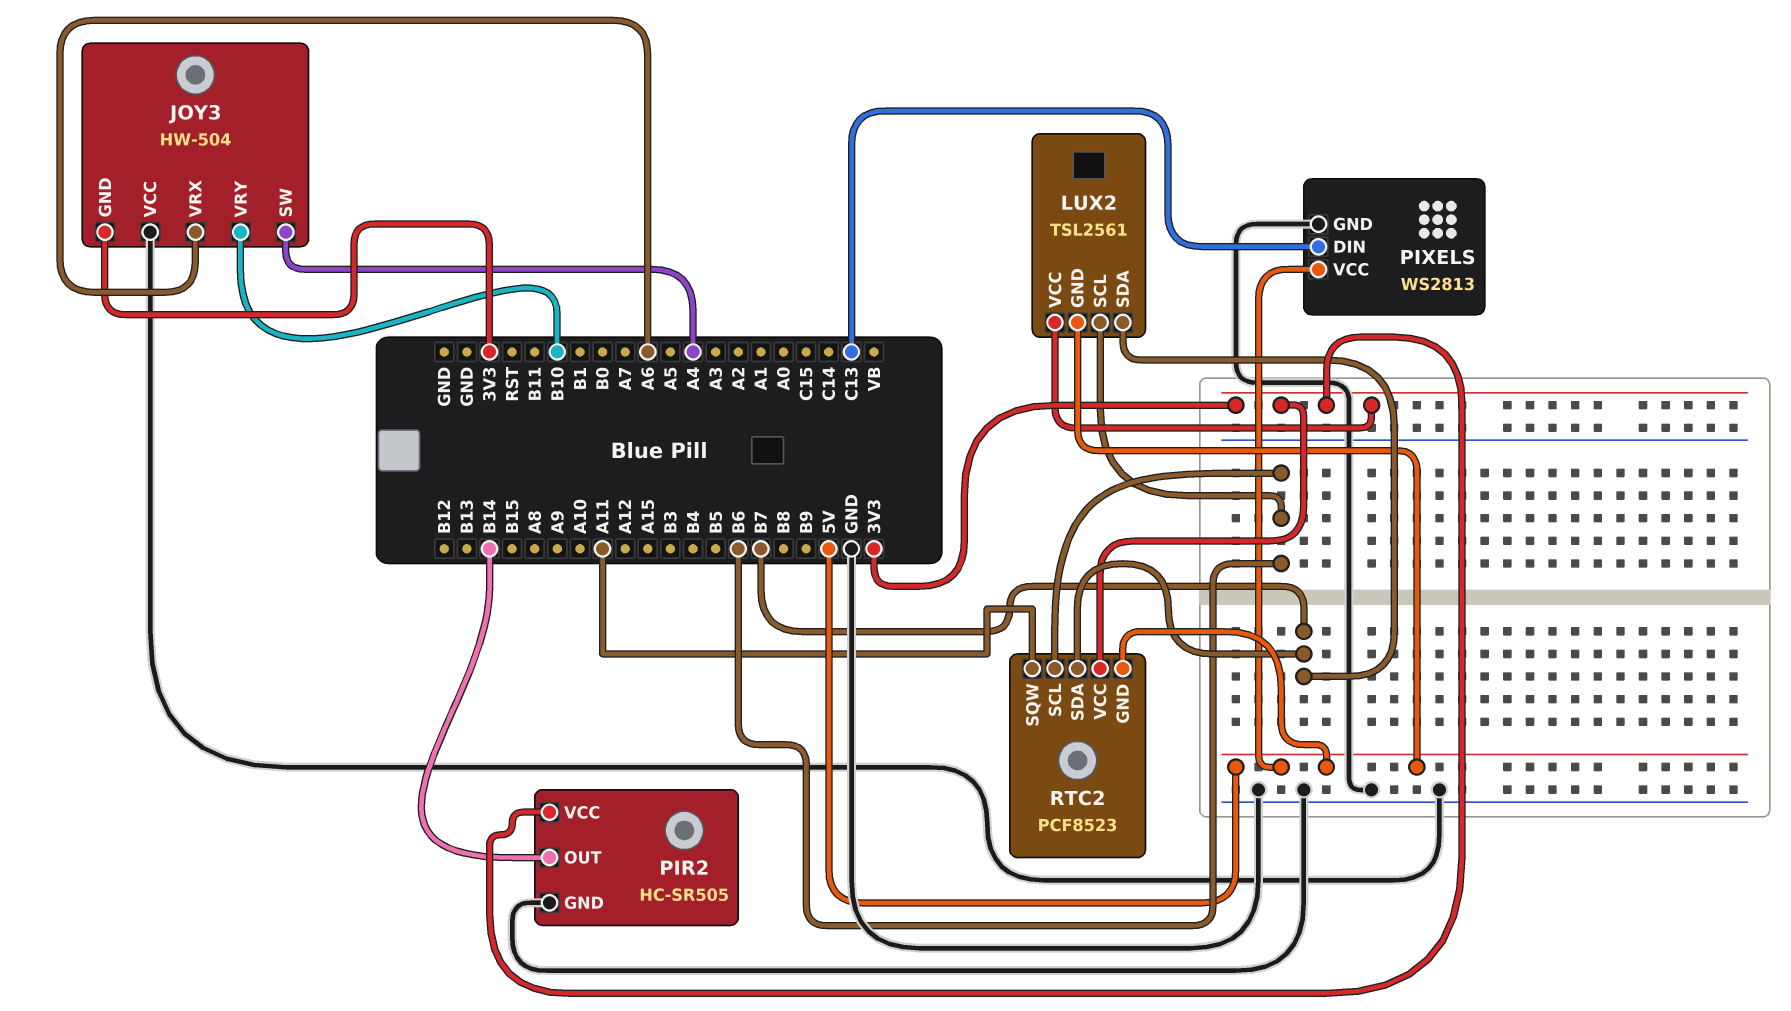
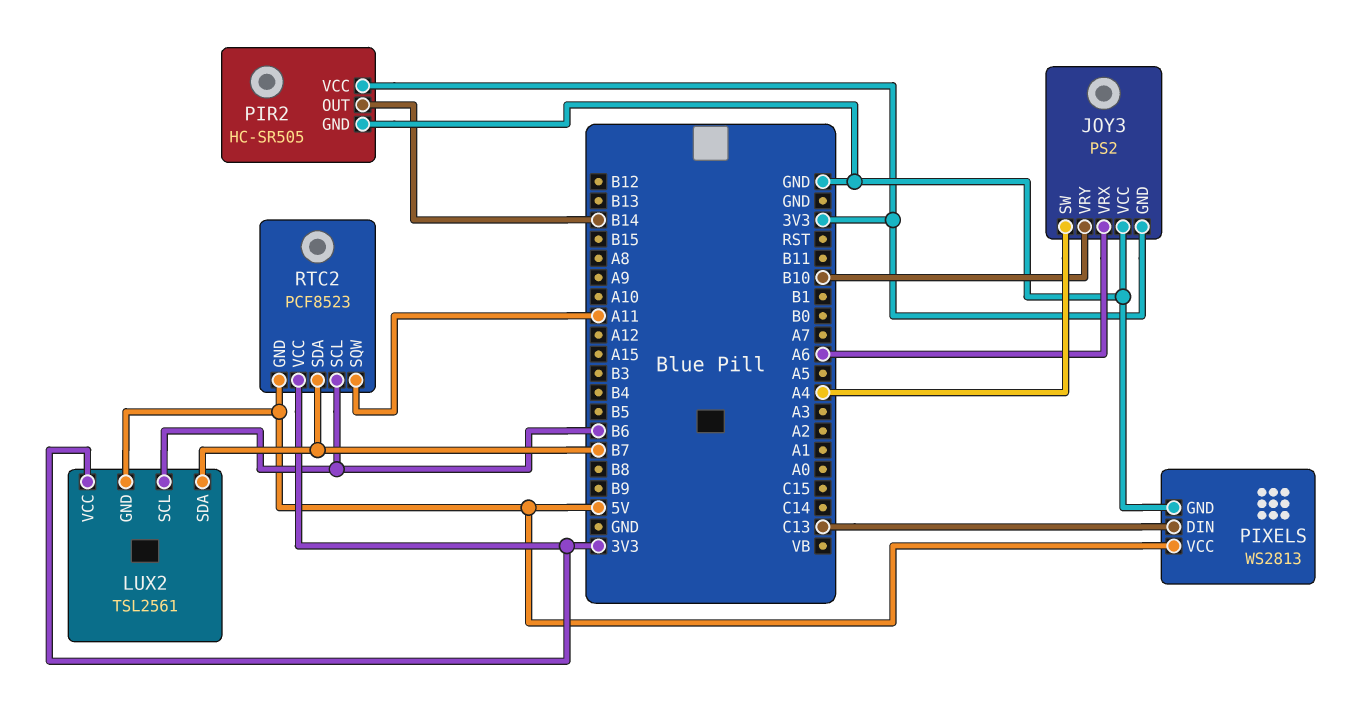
JOY3: HW-504 -> PS2

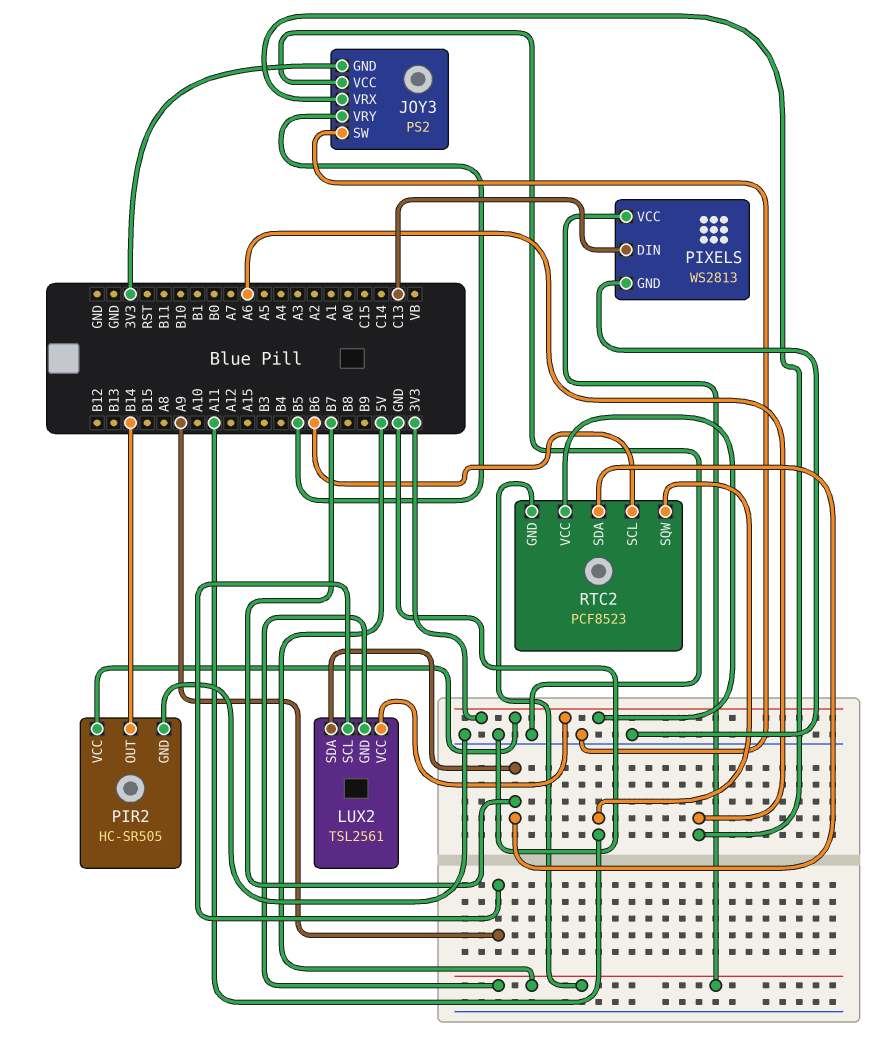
JOY3 pin SW: A4 -> GND
JOY3 pin VRY: B10 -> B5
LUX2 pin SCL: B6 -> A9

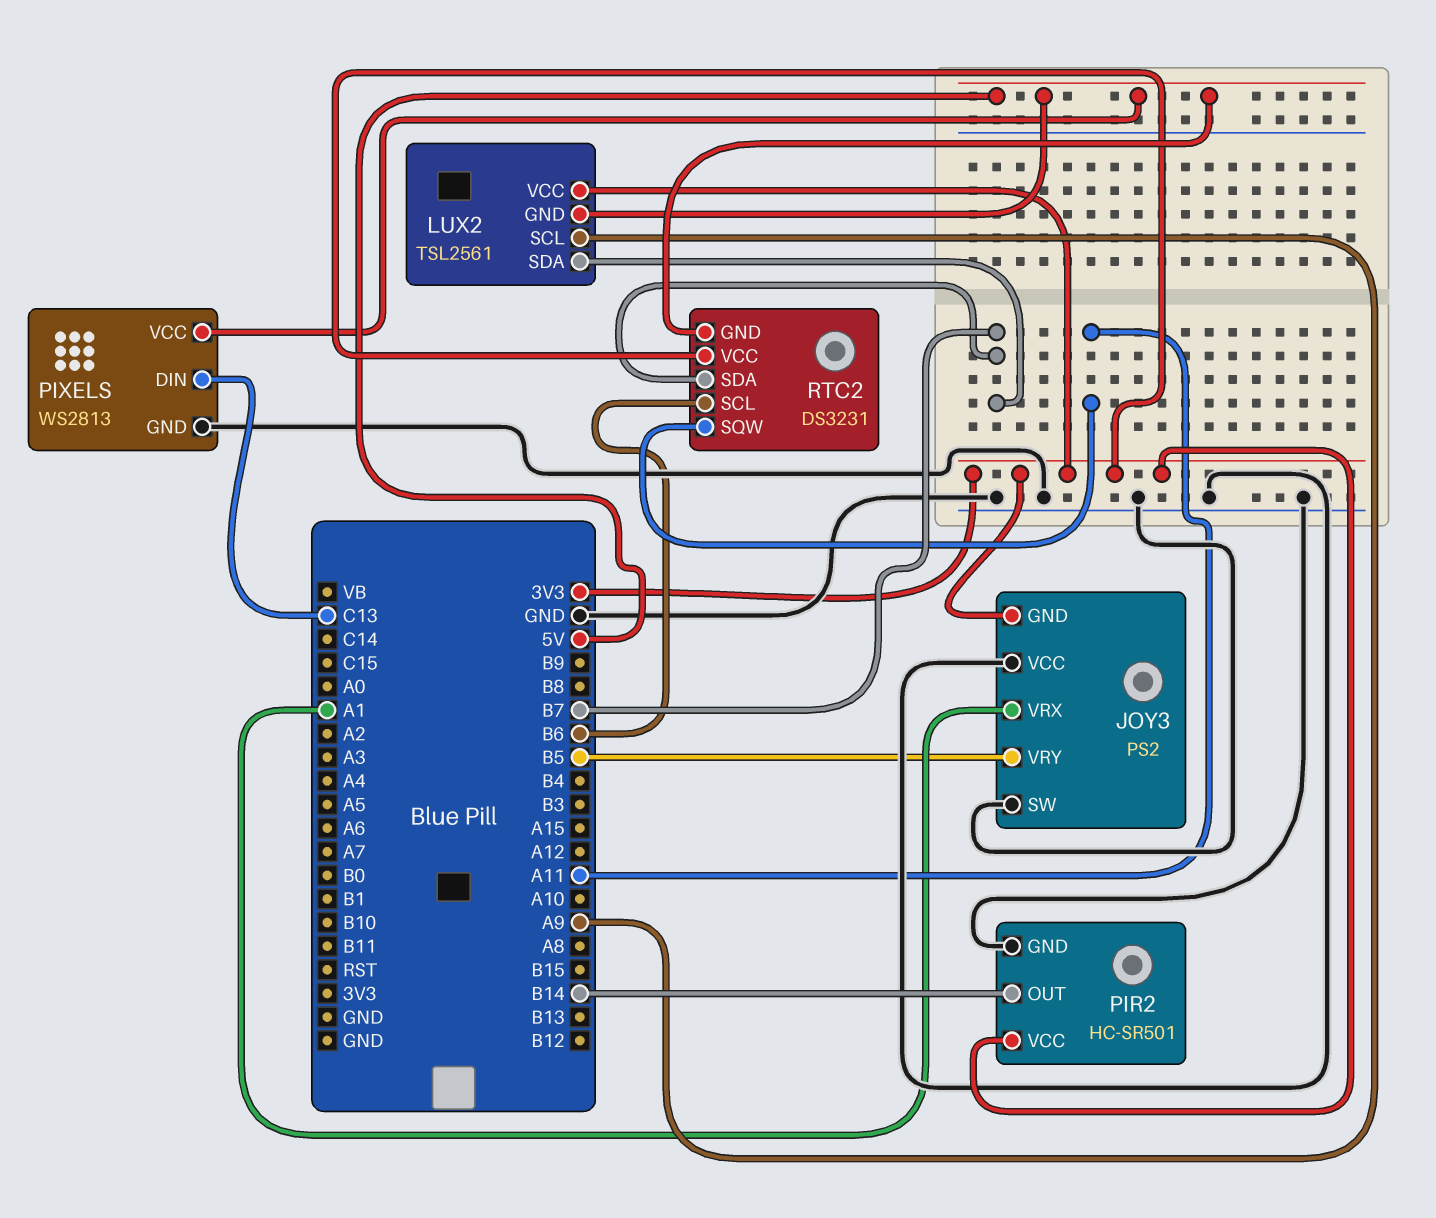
JOY3 pin VRX: A6 -> A1
PIR2: HC-SR505 -> HC-SR501
RTC2: PCF8523 -> DS3231

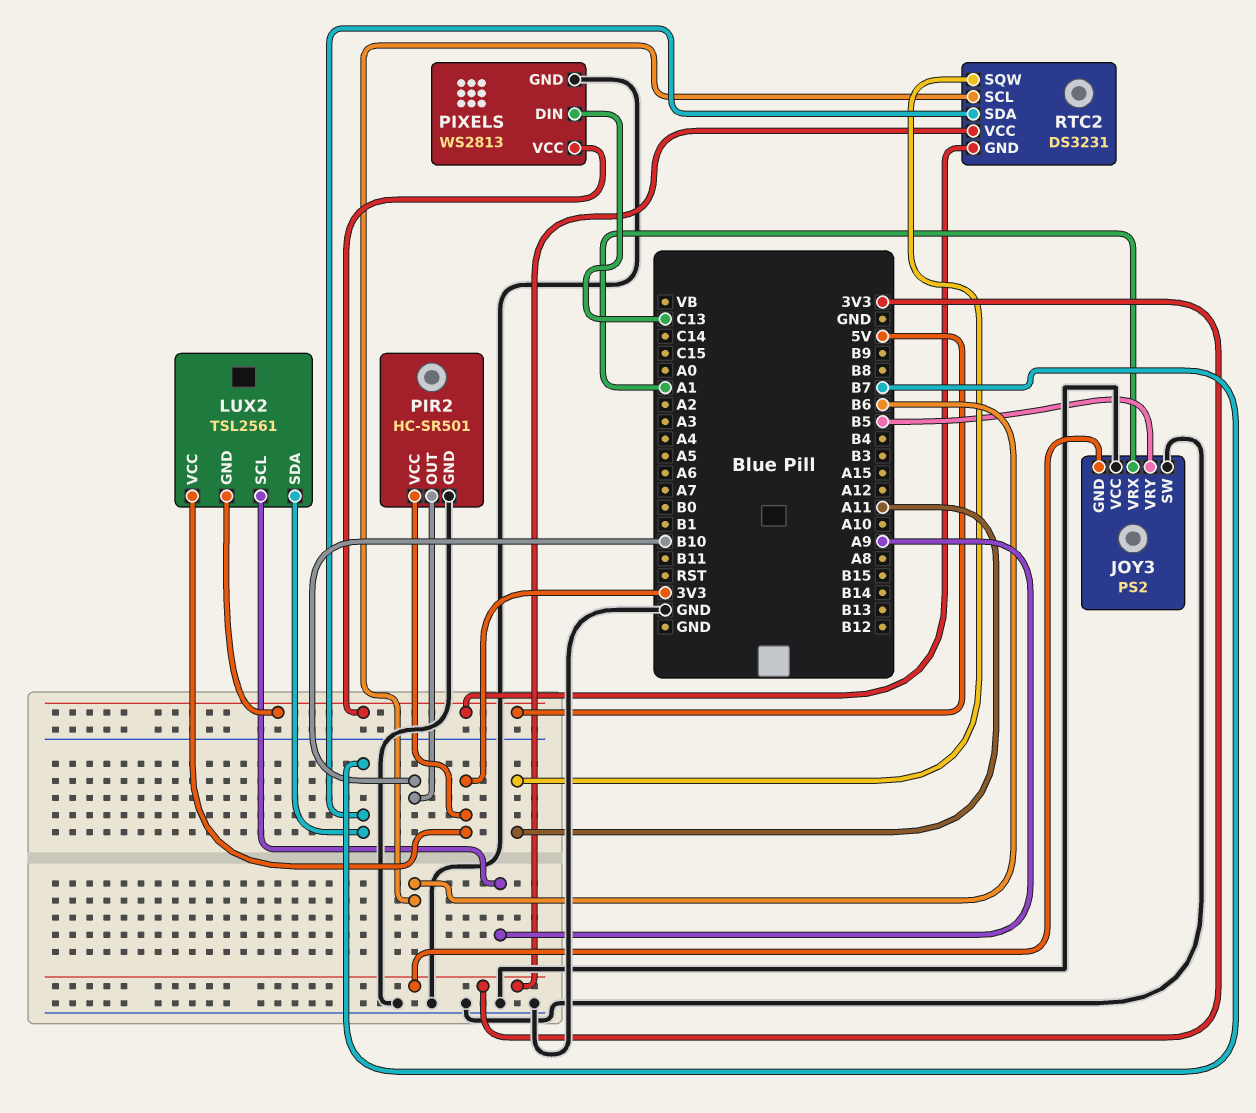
PIR2 pin OUT: B14 -> B10

